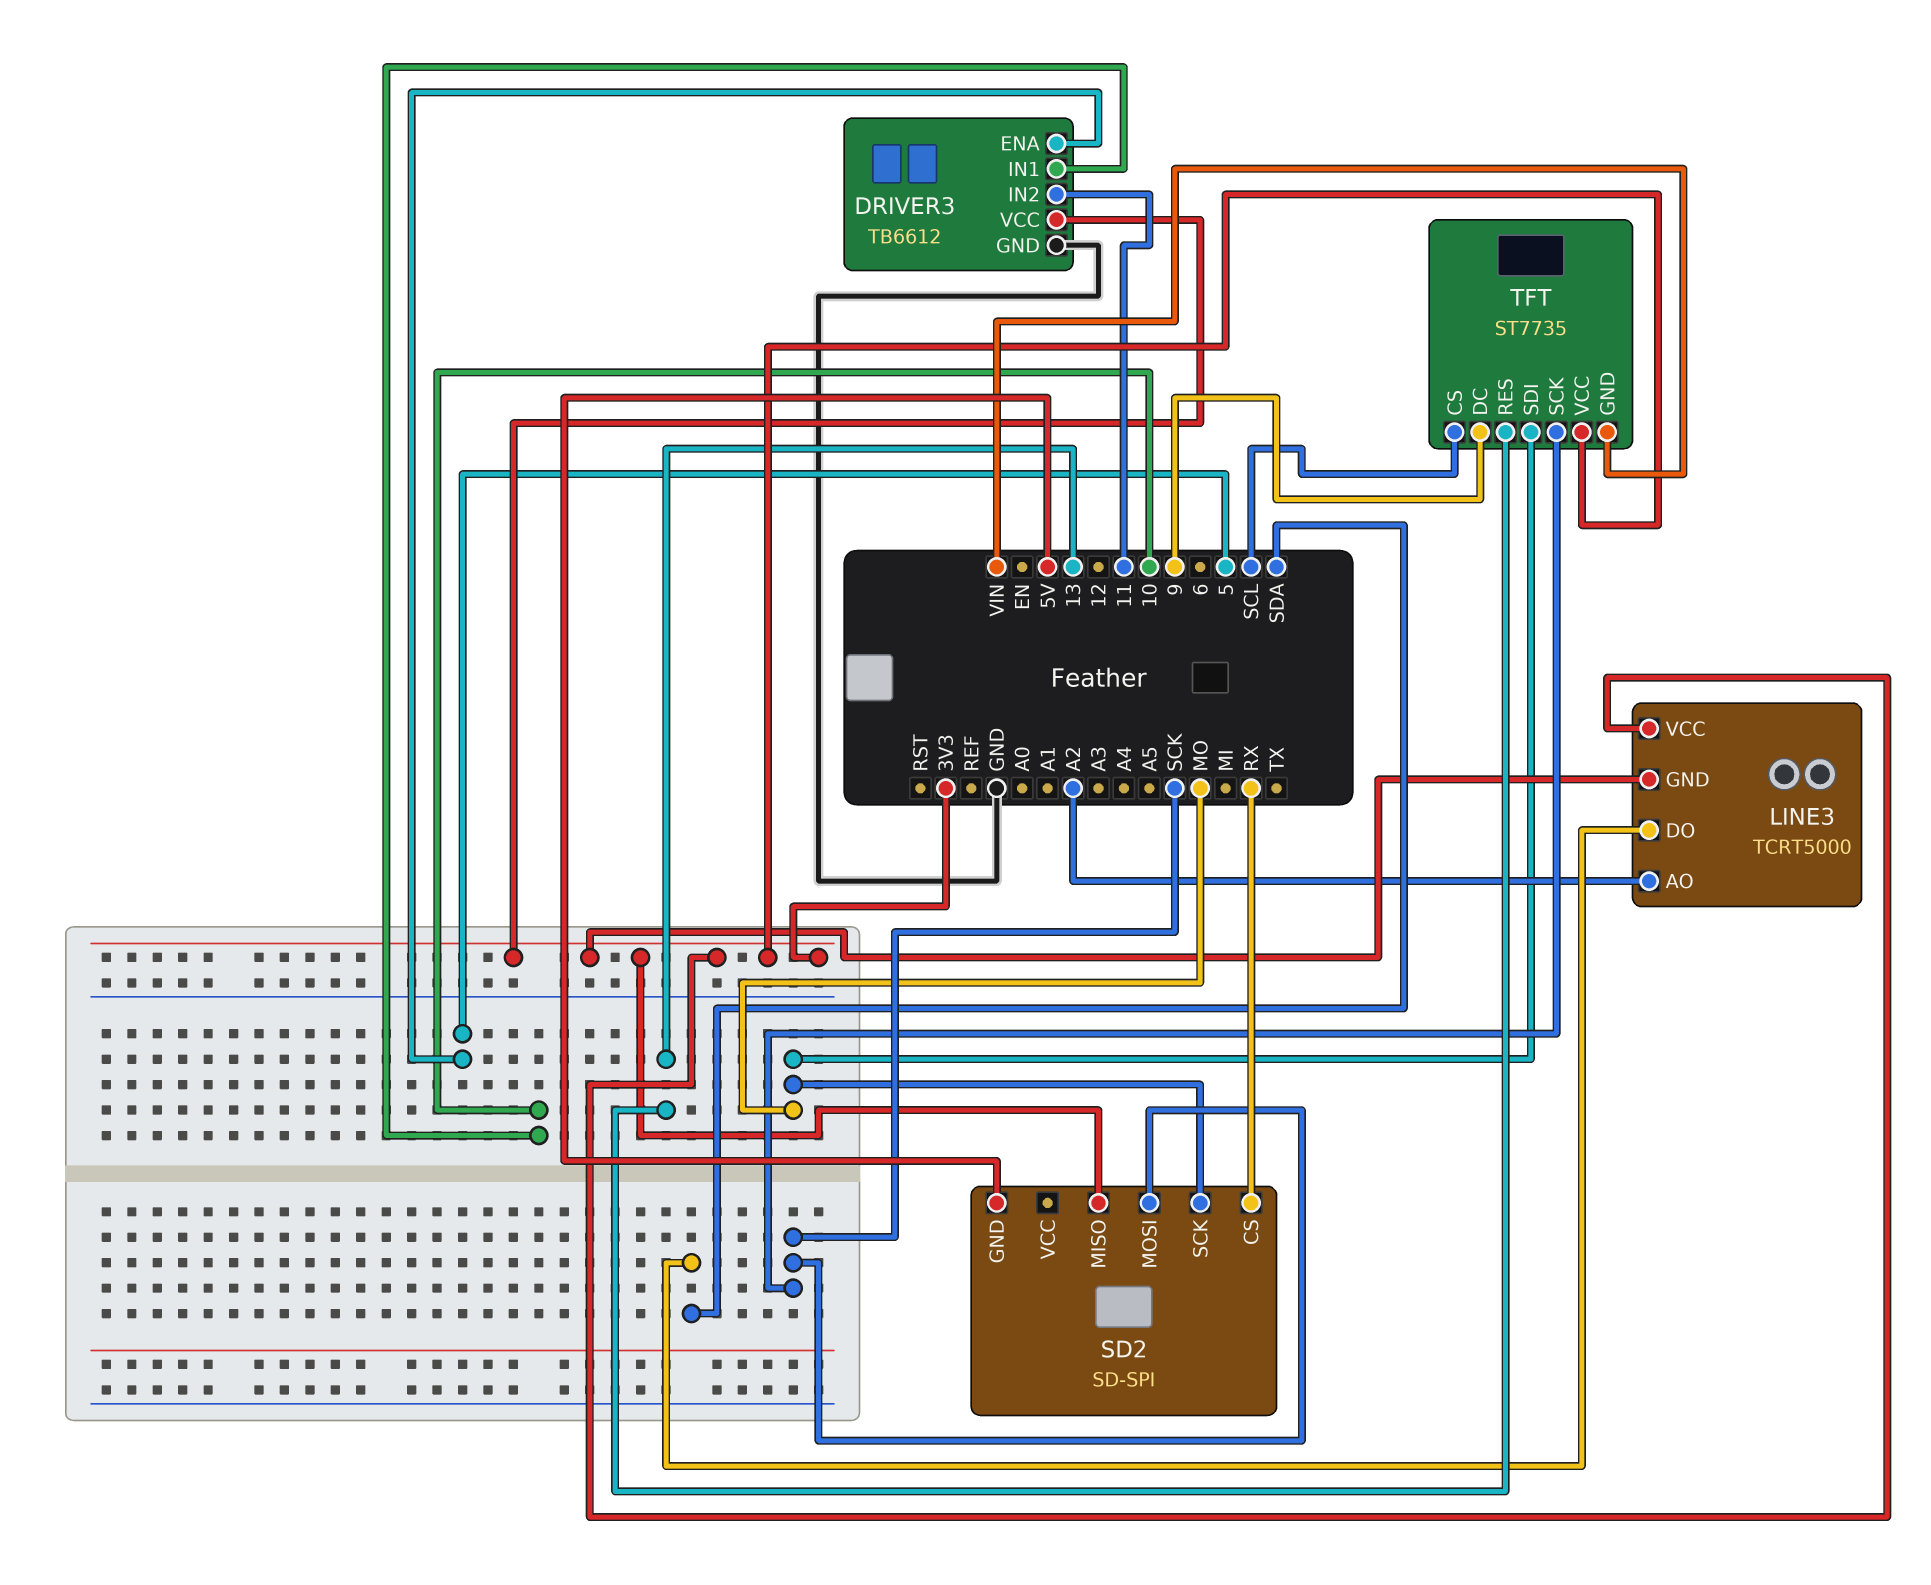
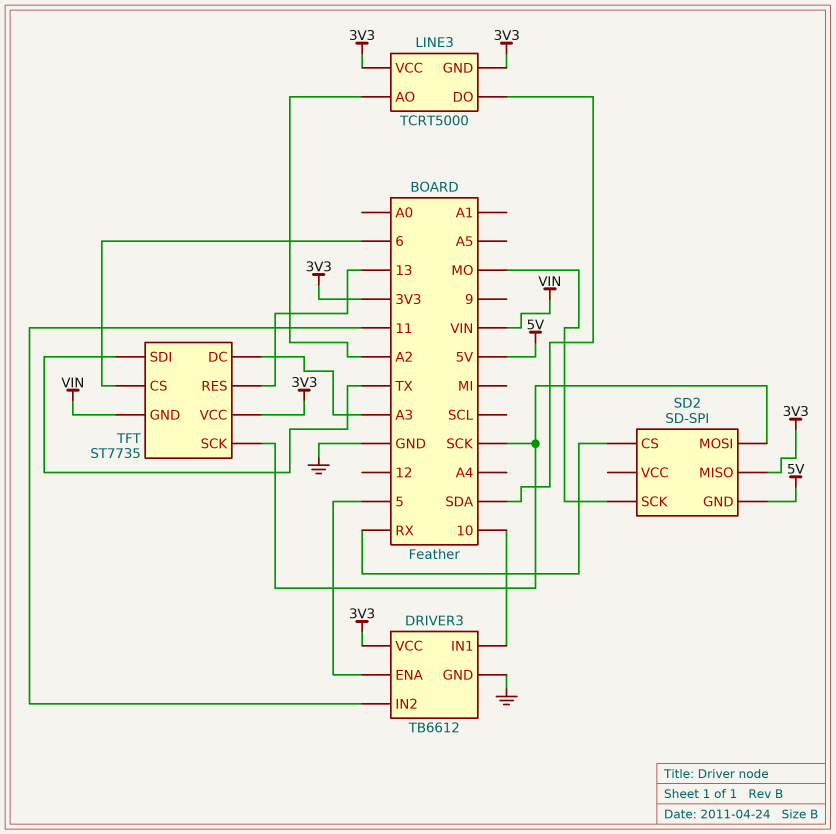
TFT pin CS: SCL -> 6
TFT pin DC: 9 -> A3
TFT pin SDI: MO -> TX

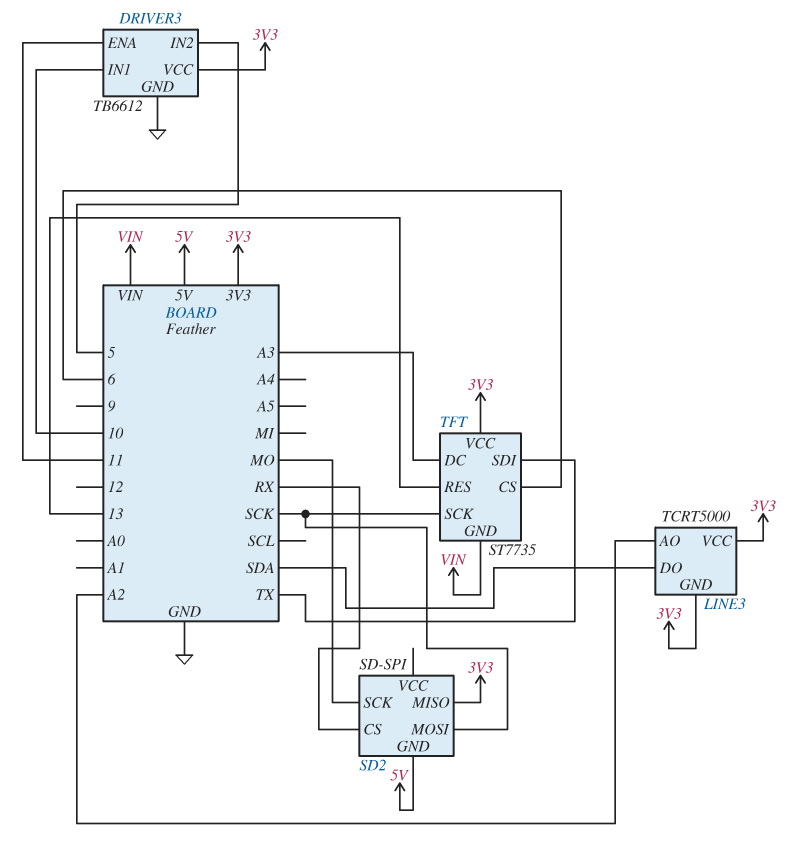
DRIVER3 pin ENA: 5 -> 11
DRIVER3 pin IN2: 11 -> 5

